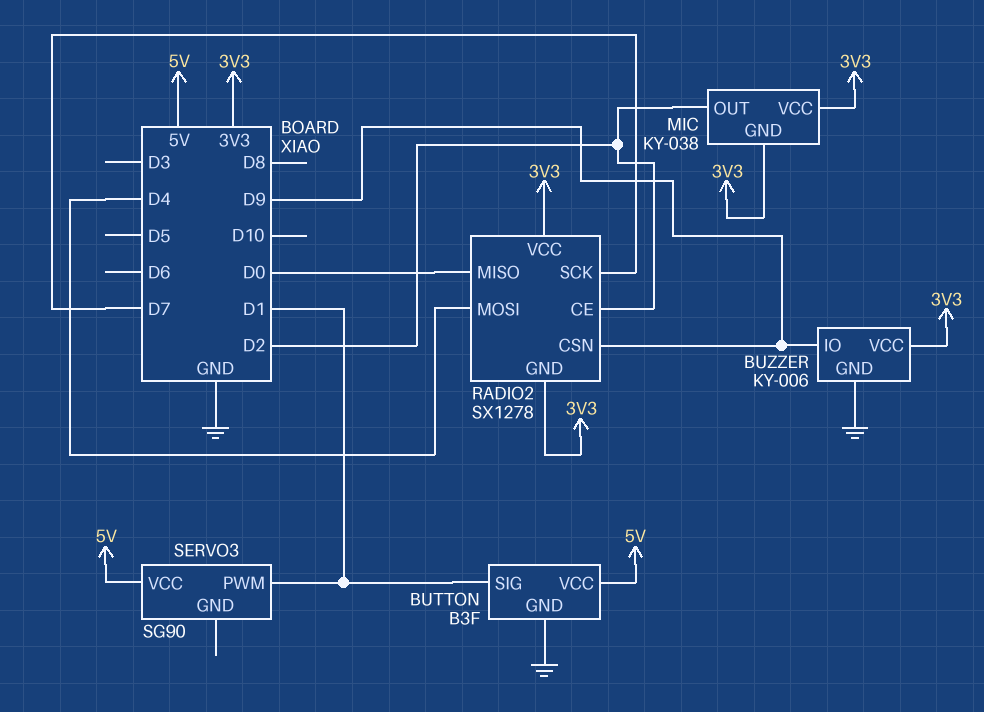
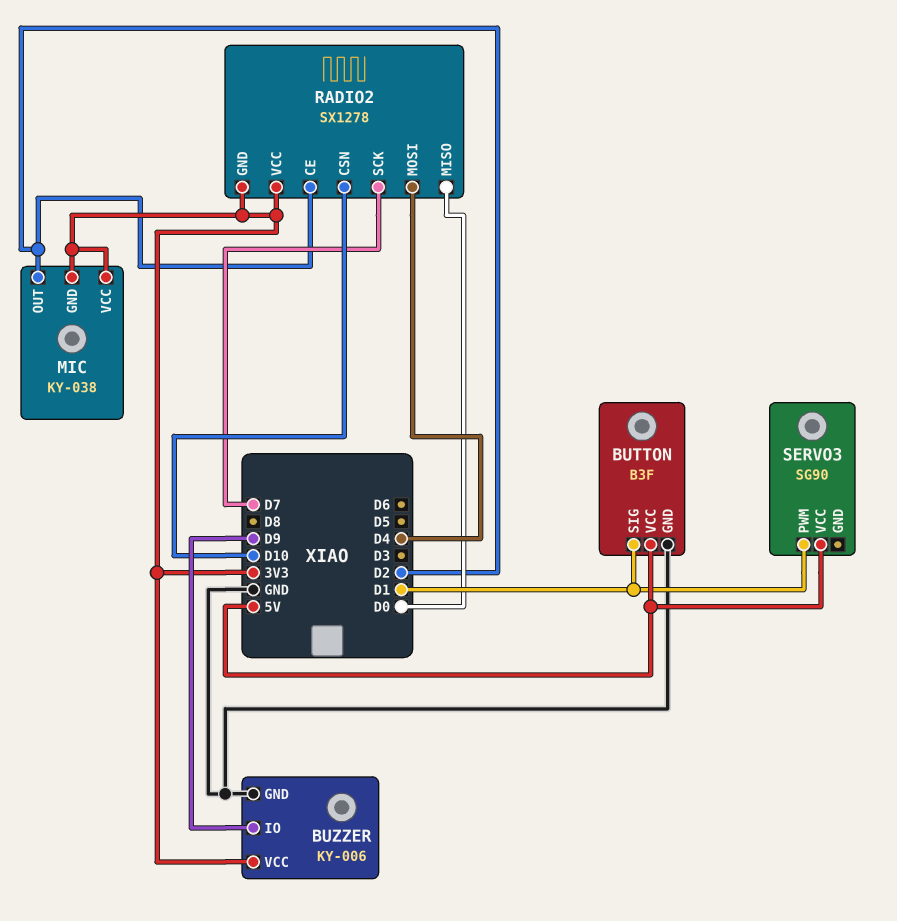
RADIO2 pin CSN: D9 -> D10

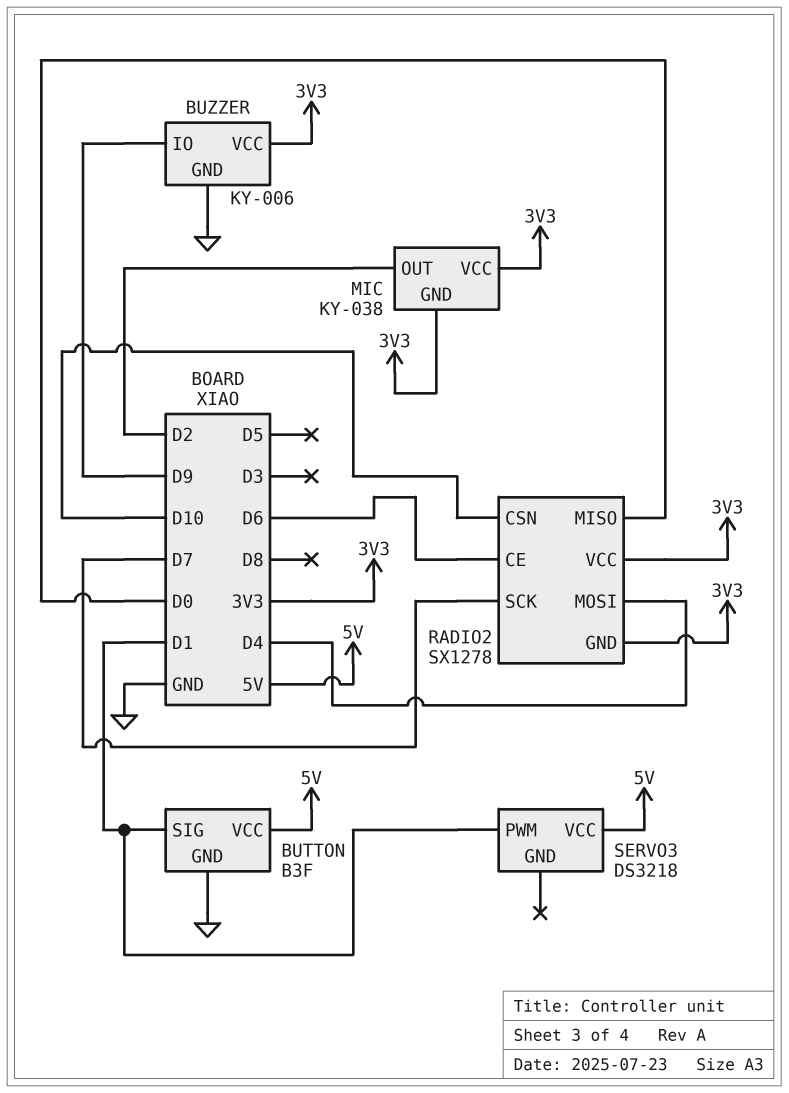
RADIO2 pin CE: D2 -> D6
SERVO3: SG90 -> DS3218

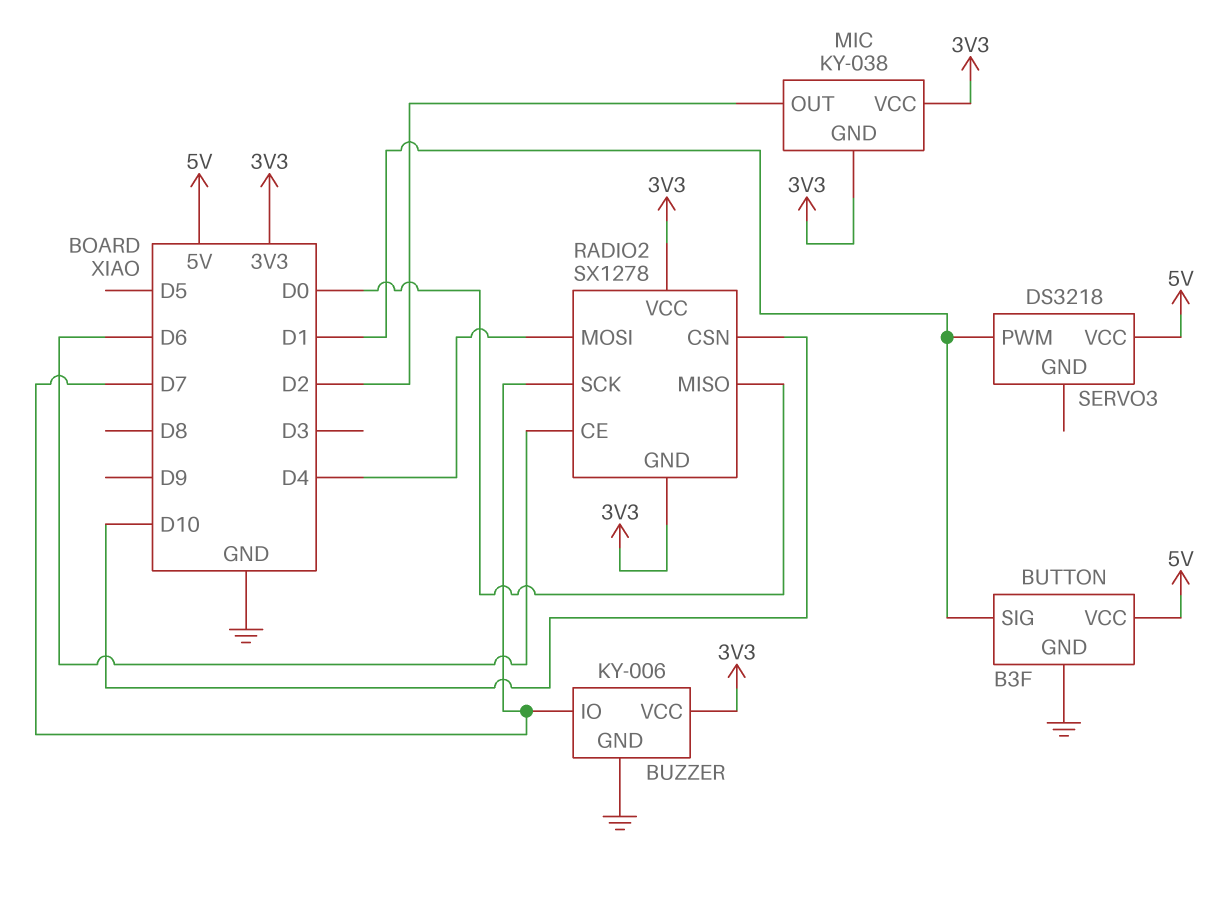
BUZZER pin IO: D9 -> D7

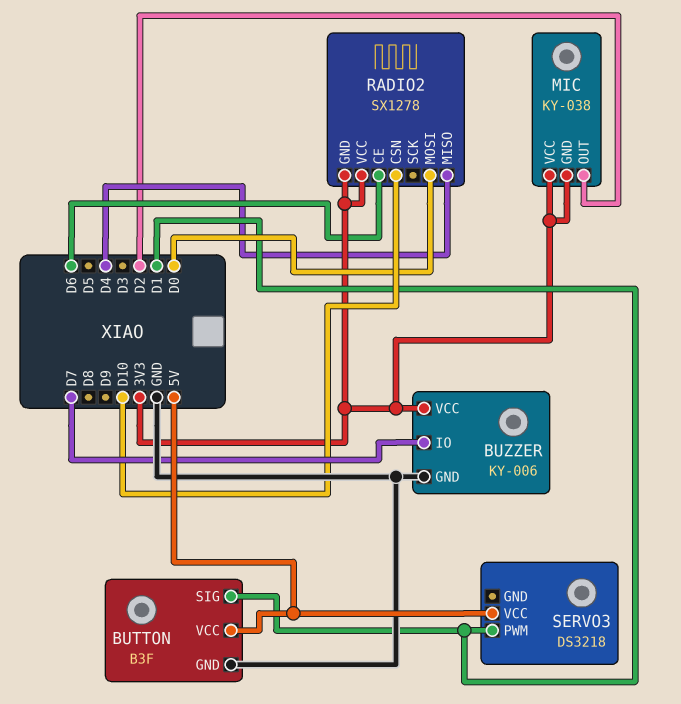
RADIO2 pin MISO: D0 -> D4
RADIO2 pin MOSI: D4 -> D0
RADIO2 pin SCK: D7 -> none

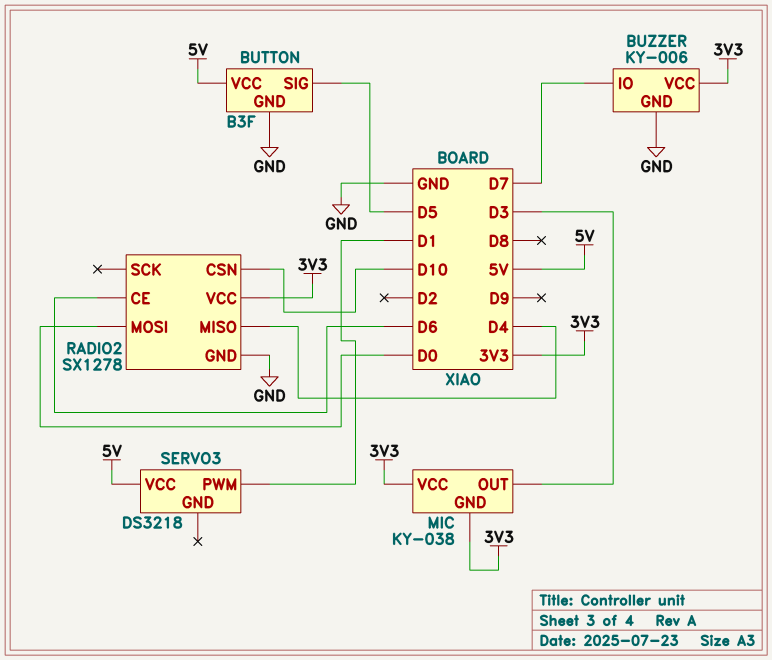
BUTTON pin SIG: D1 -> D5
MIC pin OUT: D2 -> D3
RADIO2 pin GND: 3V3 -> GND

